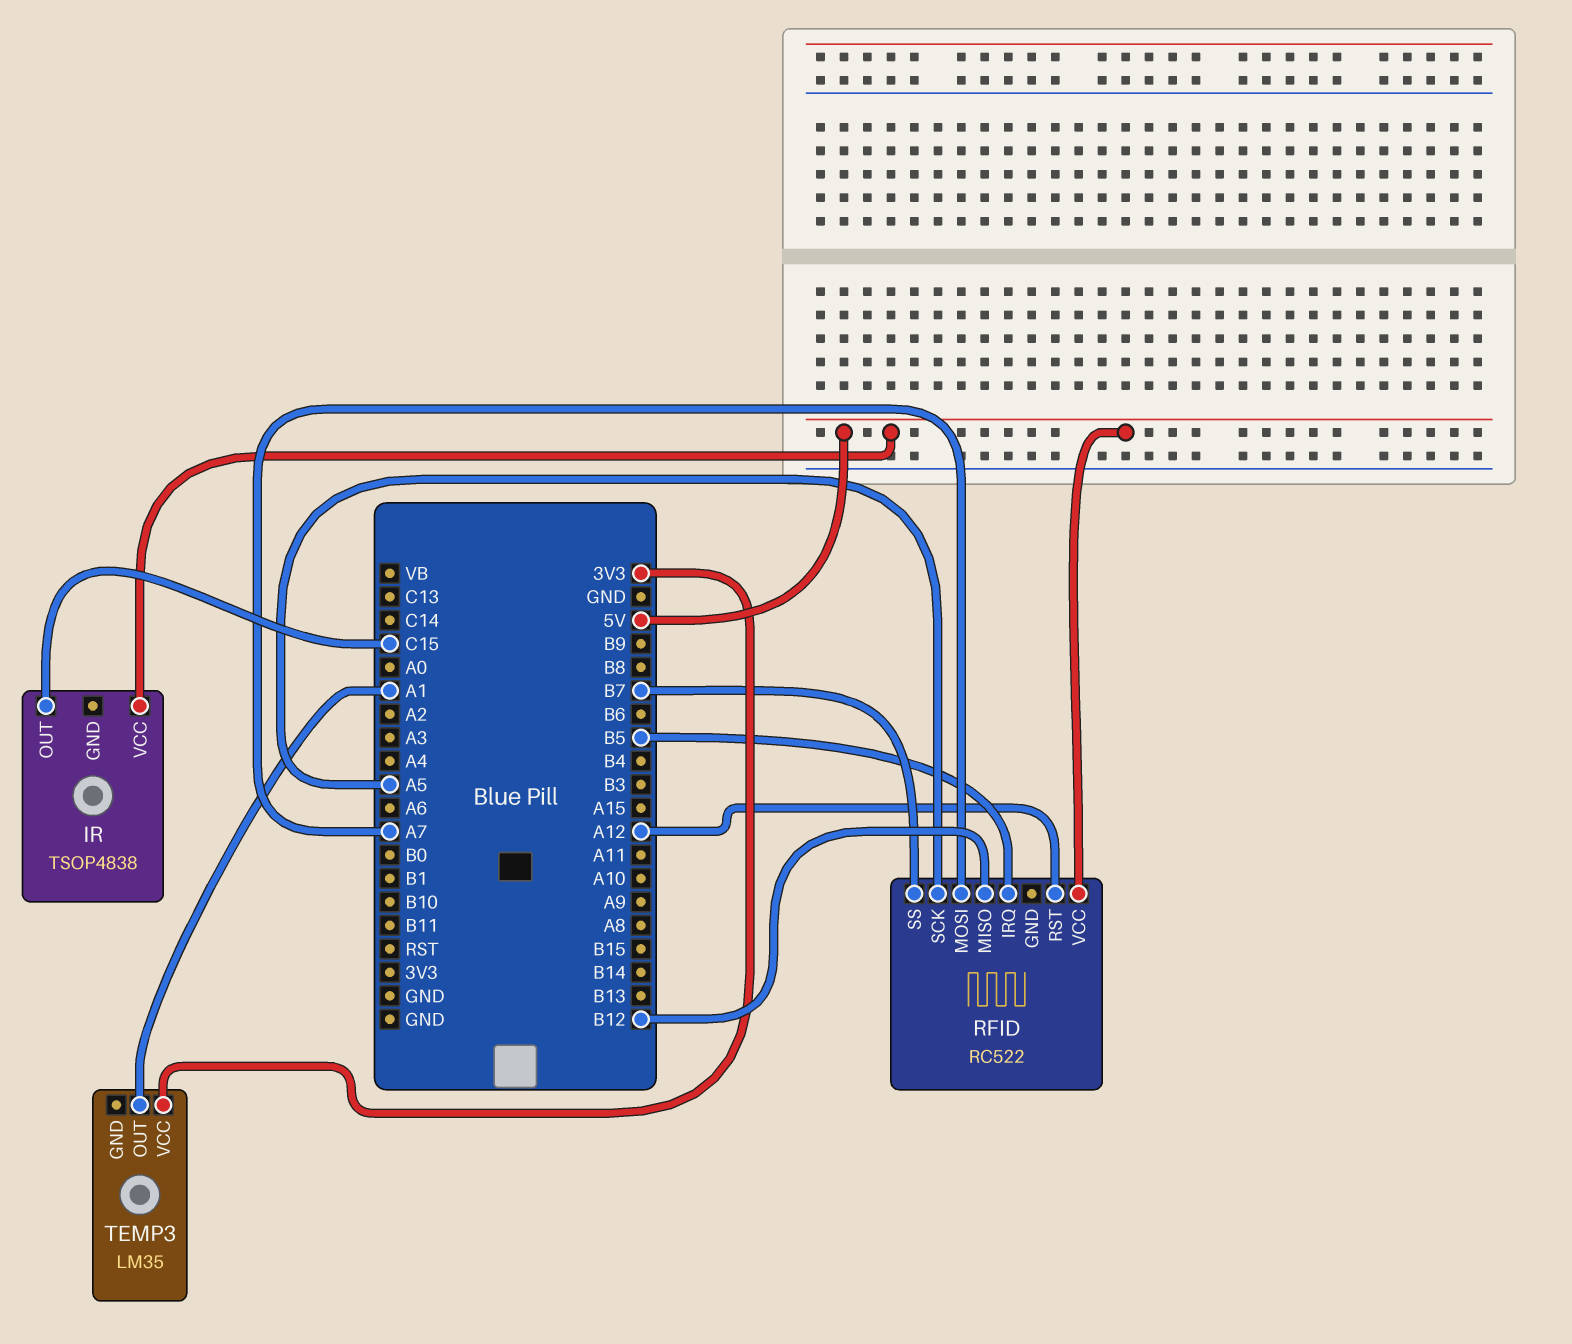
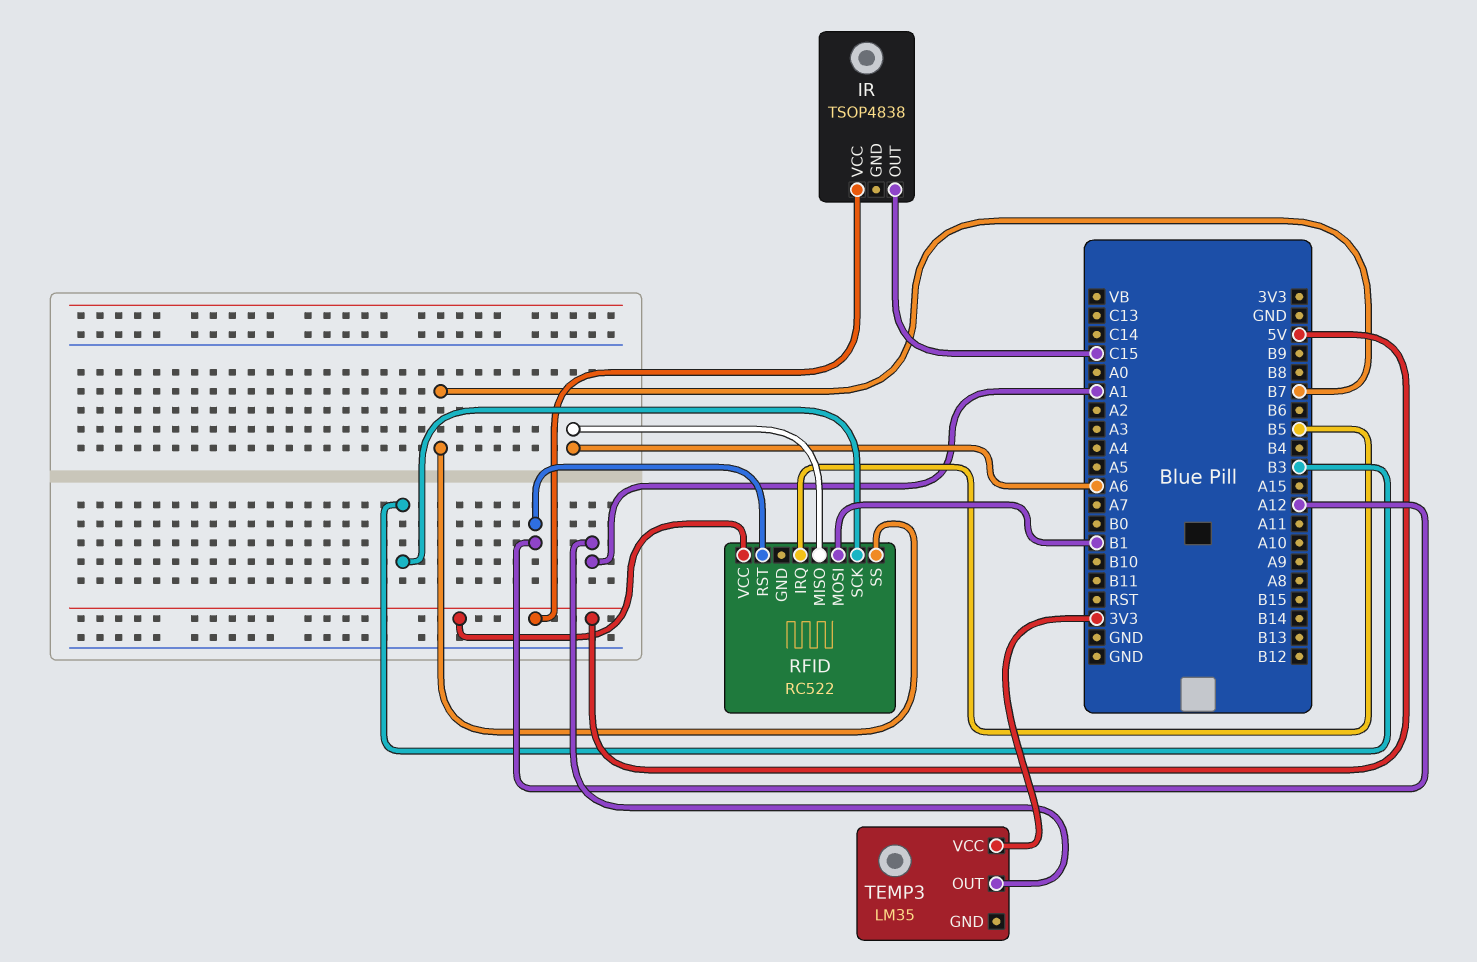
RFID pin MISO: B12 -> A6
RFID pin MOSI: A7 -> B1
RFID pin SCK: A5 -> B3

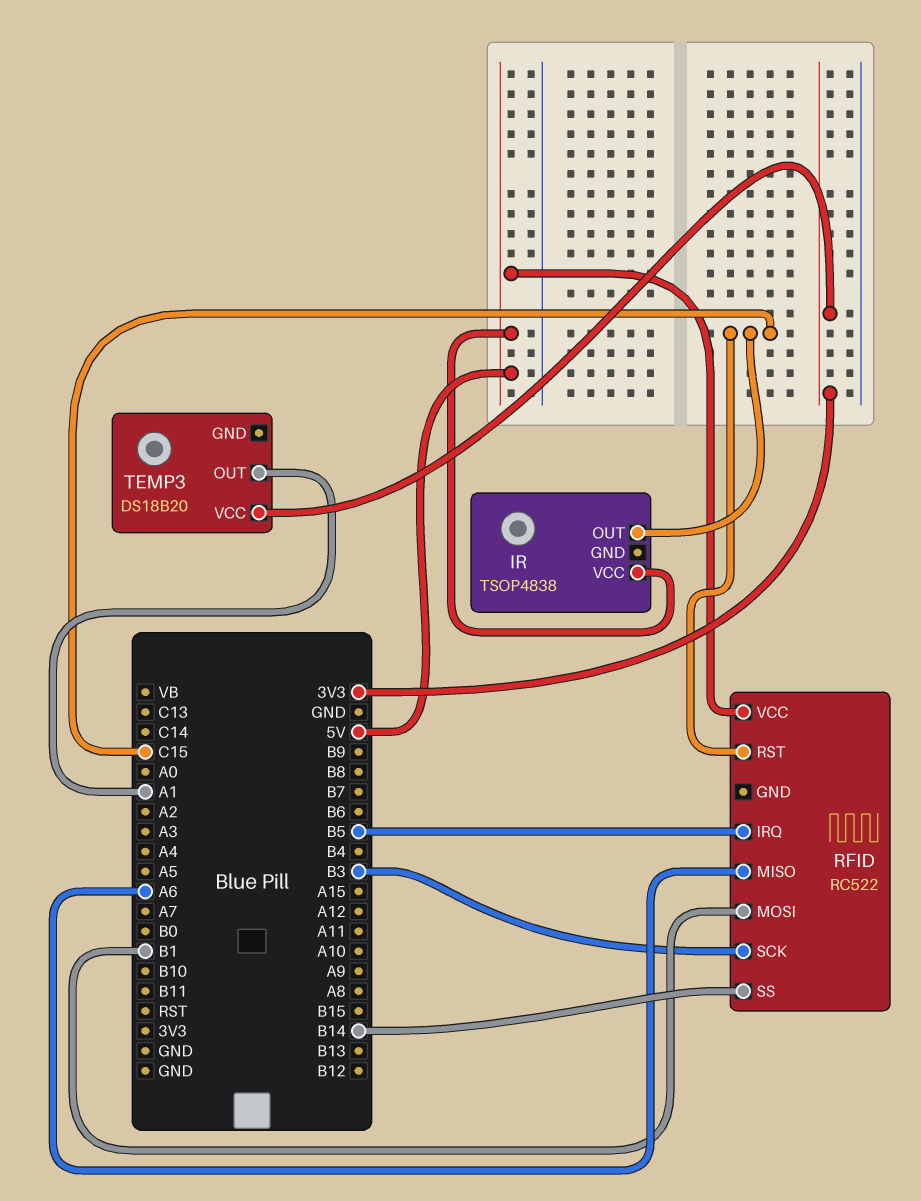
RFID pin RST: A12 -> C15
RFID pin SS: B7 -> B14
TEMP3: LM35 -> DS18B20

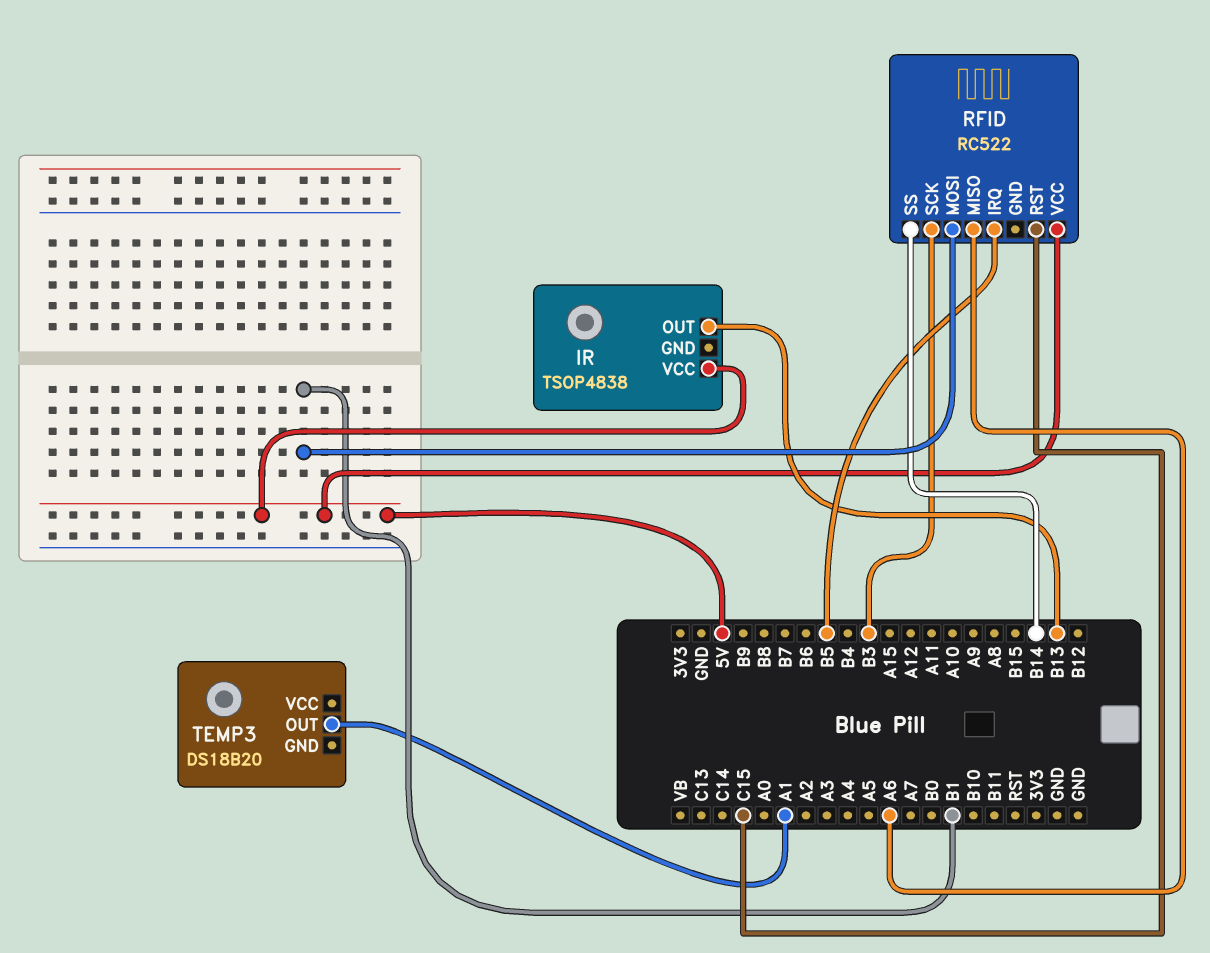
IR pin OUT: C15 -> B13
TEMP3 pin VCC: 3V3 -> none

